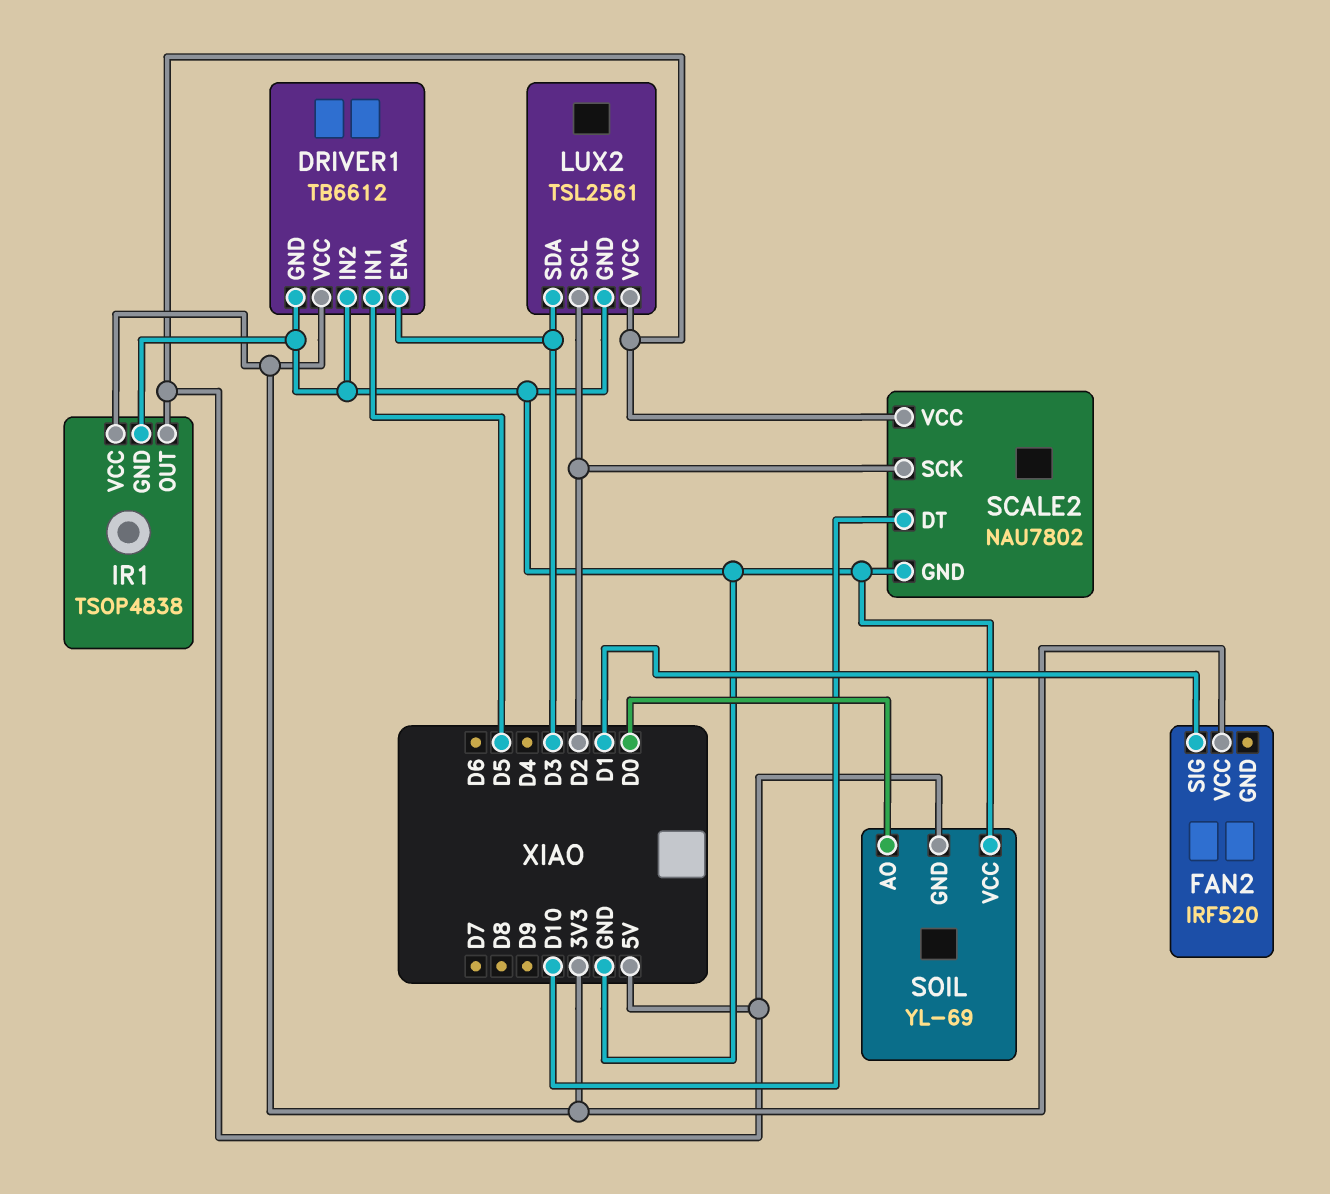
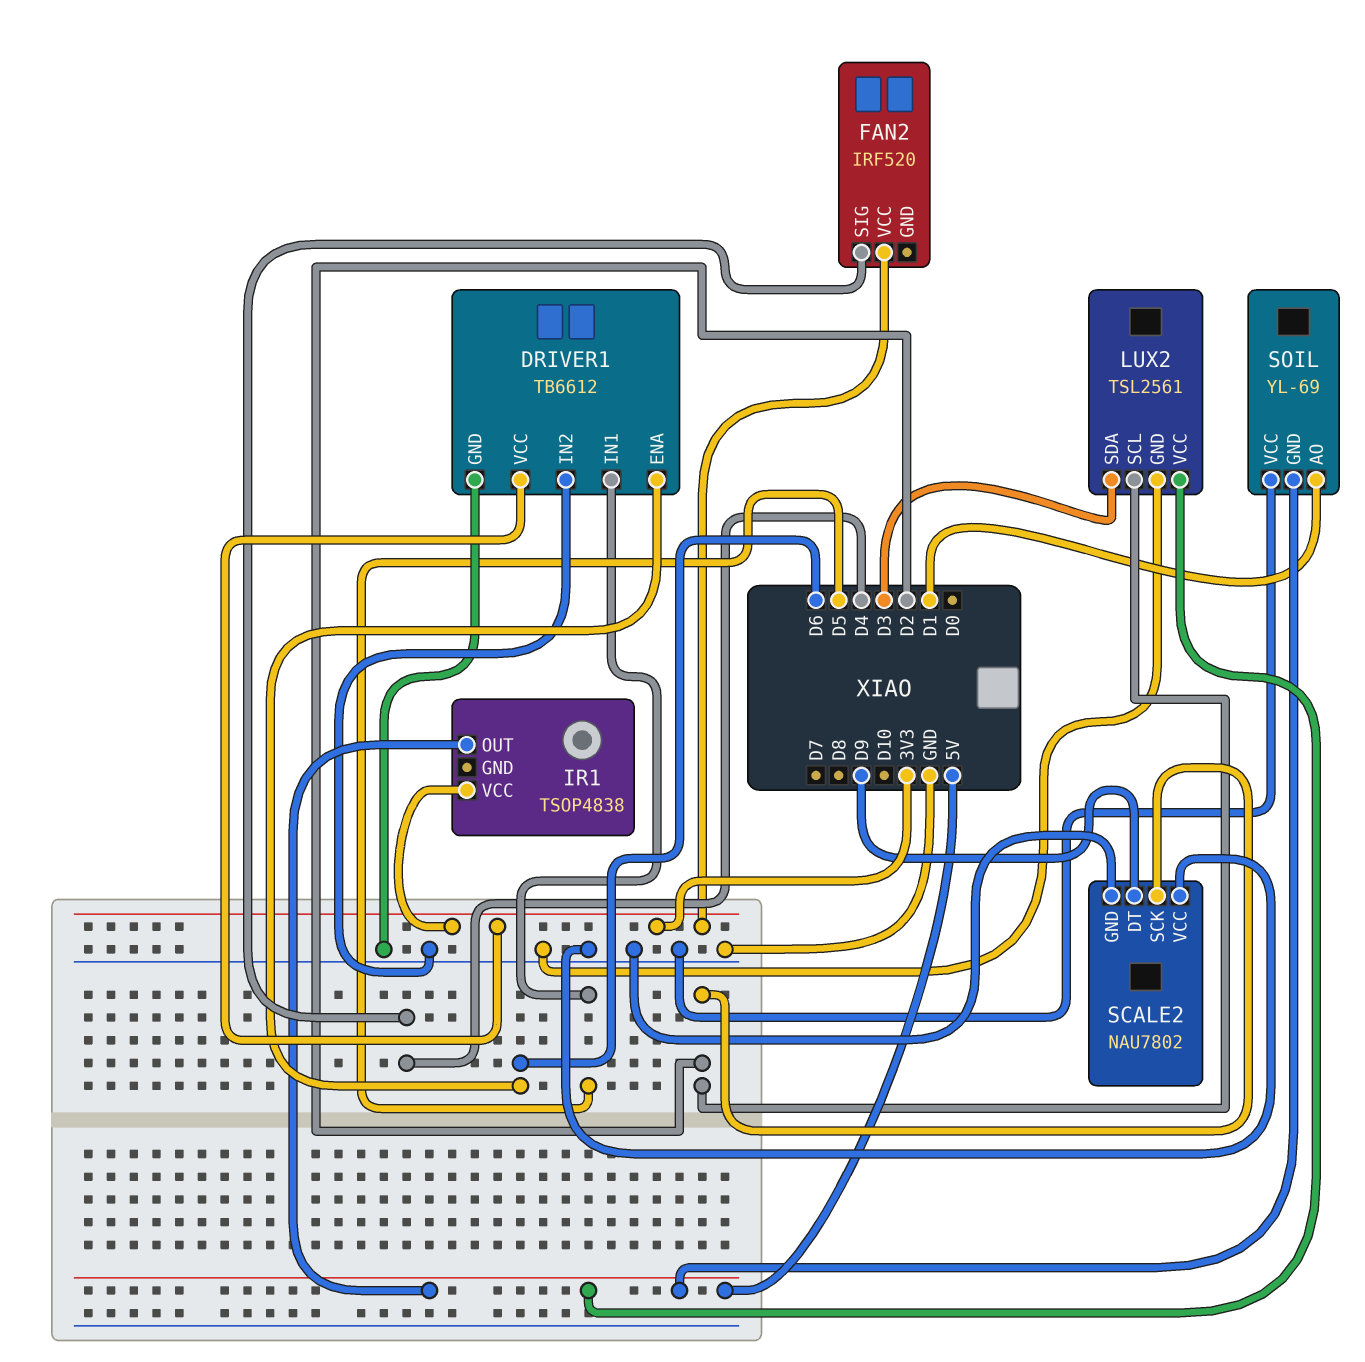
DRIVER1 pin ENA: D3 -> D6
FAN2 pin SIG: D1 -> D4
IR1 pin GND: GND -> none
SCALE2 pin DT: D10 -> D9
SCALE2 pin VCC: 5V -> GND
SOIL pin AO: D0 -> D1

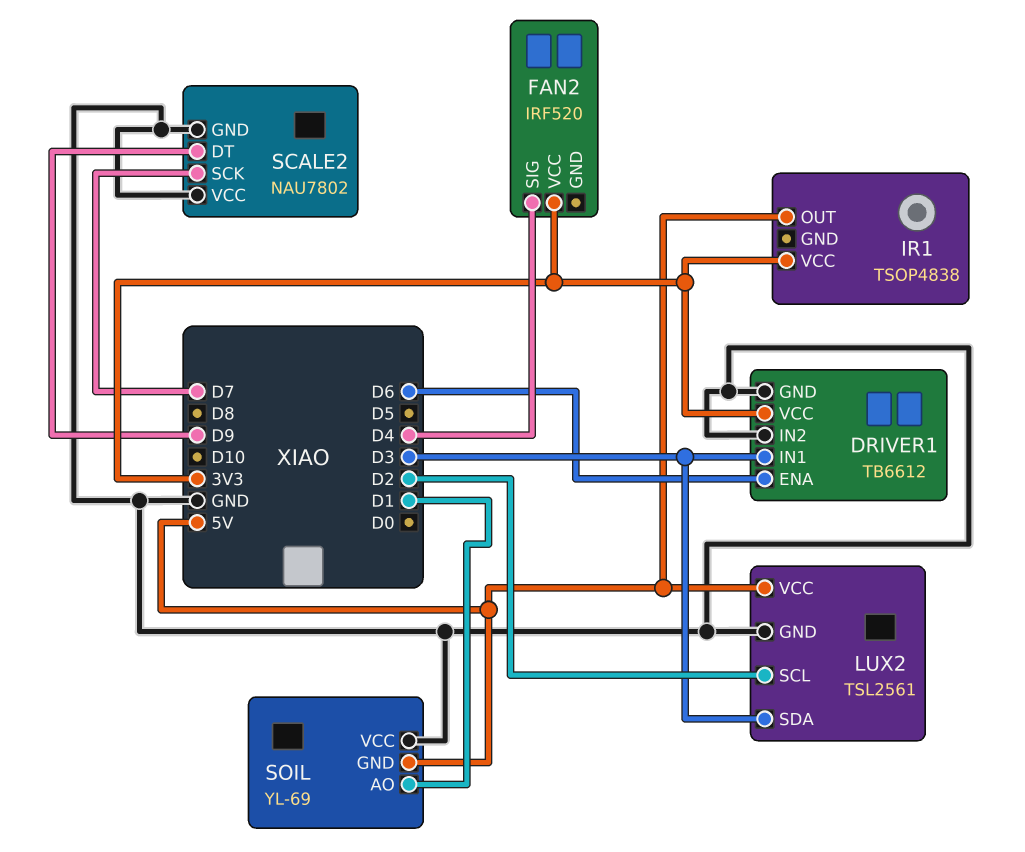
DRIVER1 pin IN1: D5 -> D3
SCALE2 pin SCK: D2 -> D7

